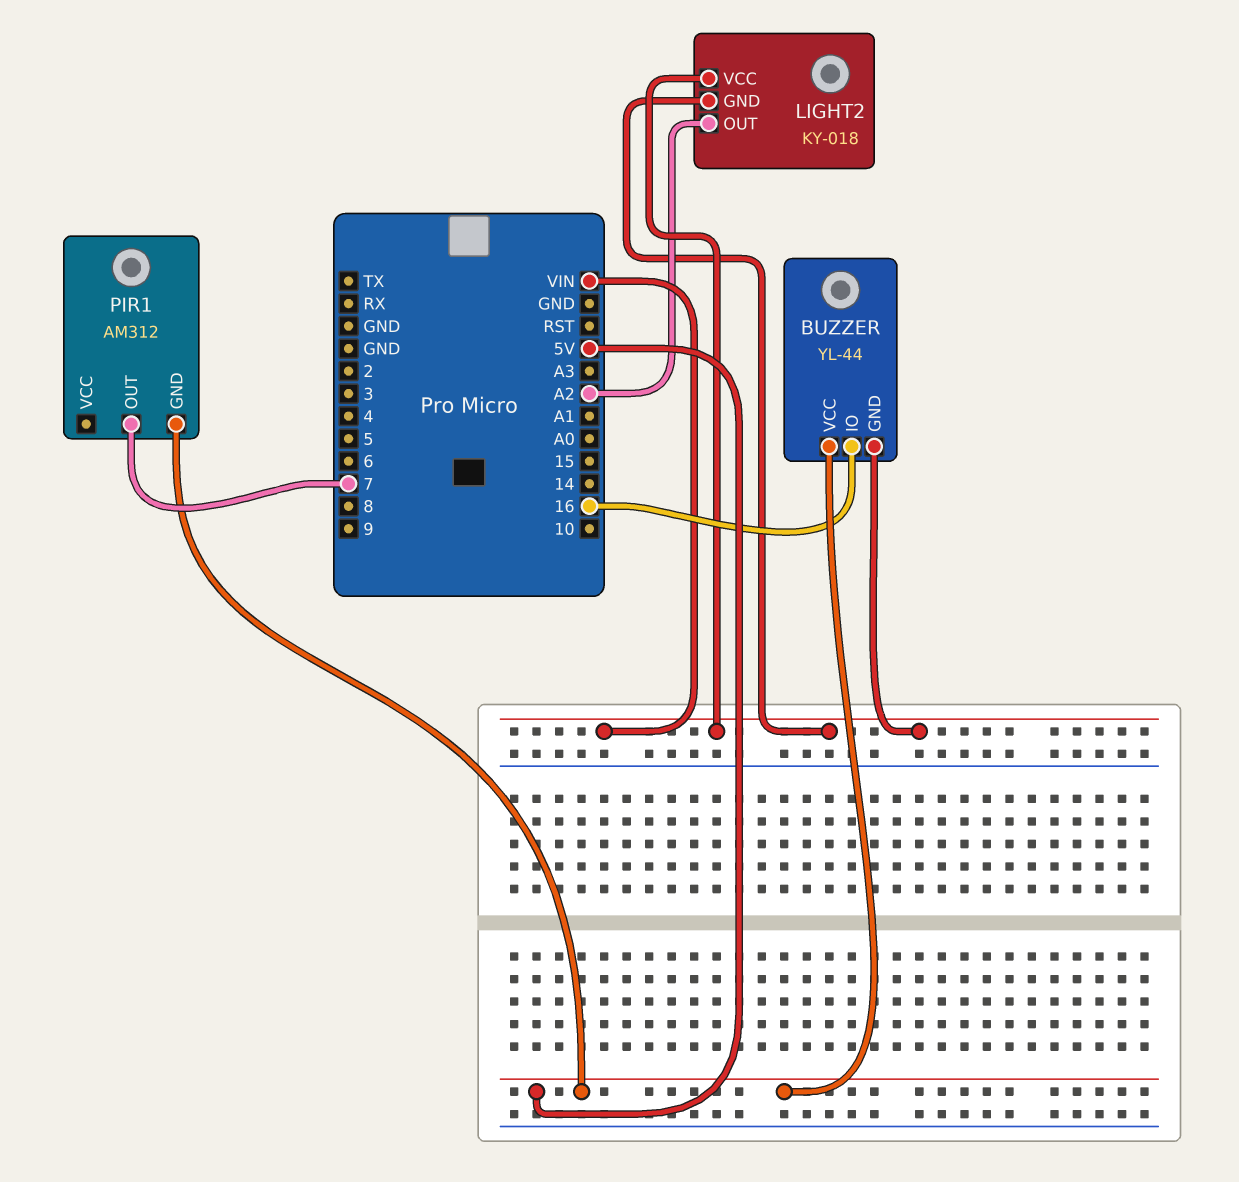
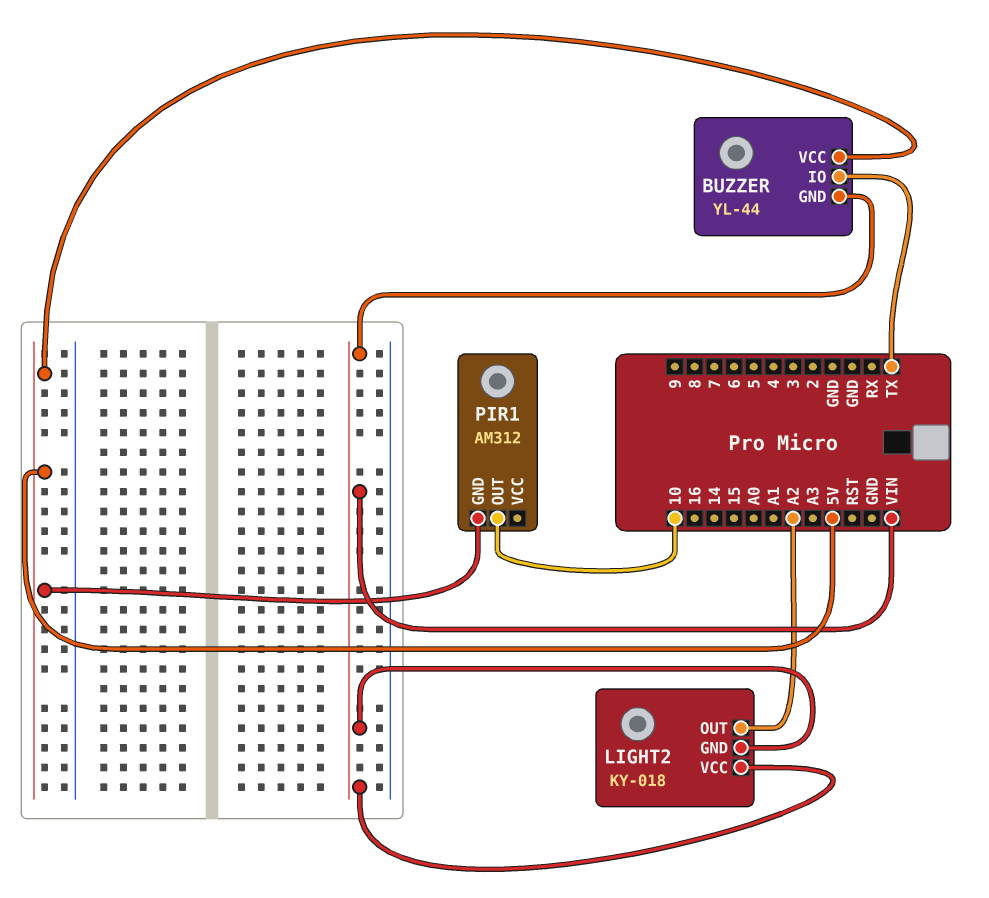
BUZZER pin IO: 16 -> TX
PIR1 pin OUT: 7 -> 10

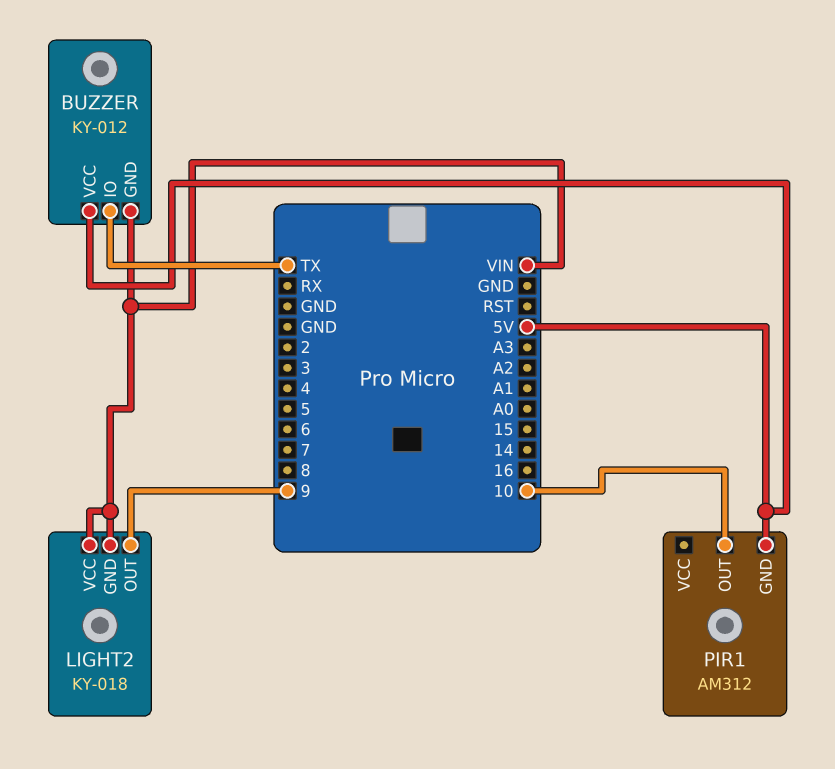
BUZZER: YL-44 -> KY-012
LIGHT2 pin OUT: A2 -> 9

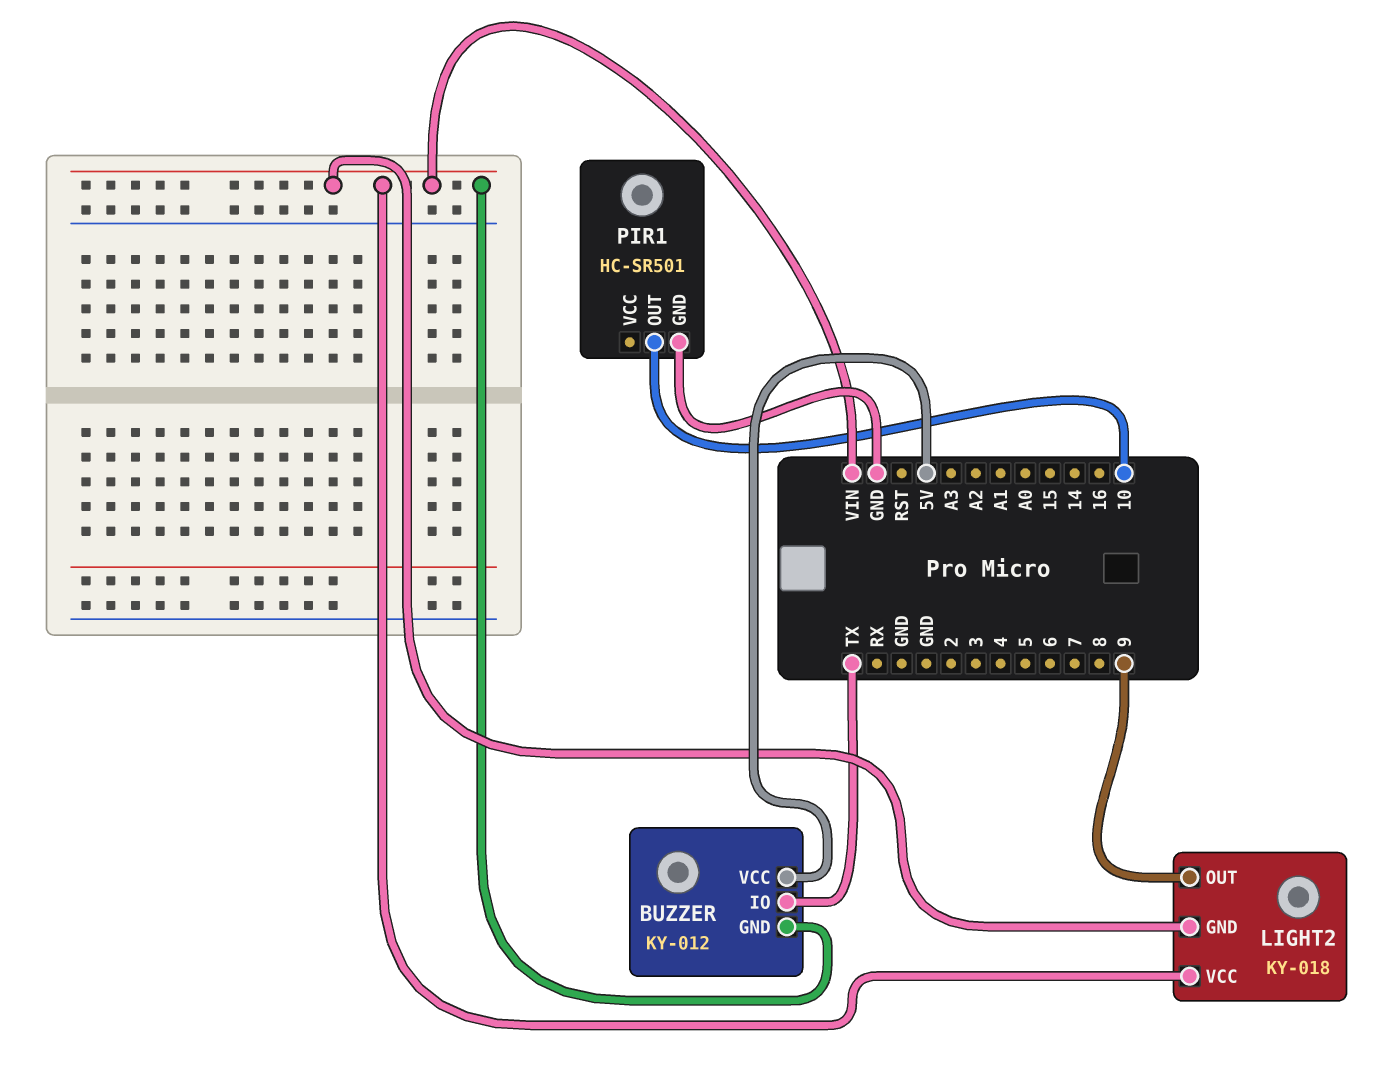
PIR1: AM312 -> HC-SR501
PIR1 pin GND: 5V -> GND

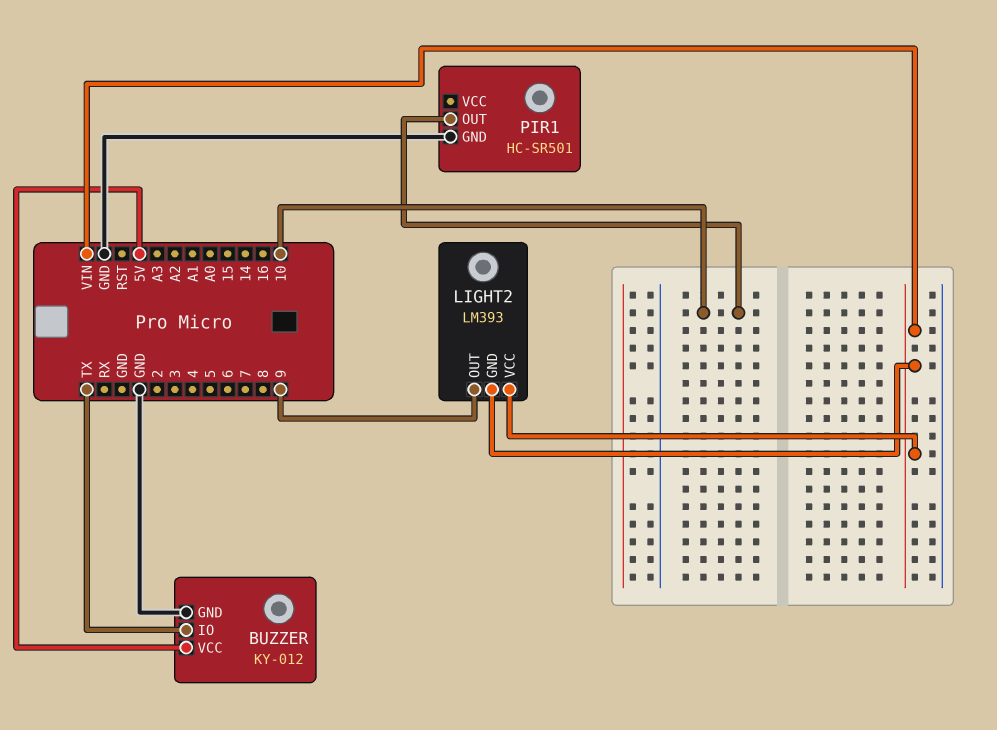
BUZZER pin GND: VIN -> GND
LIGHT2: KY-018 -> LM393

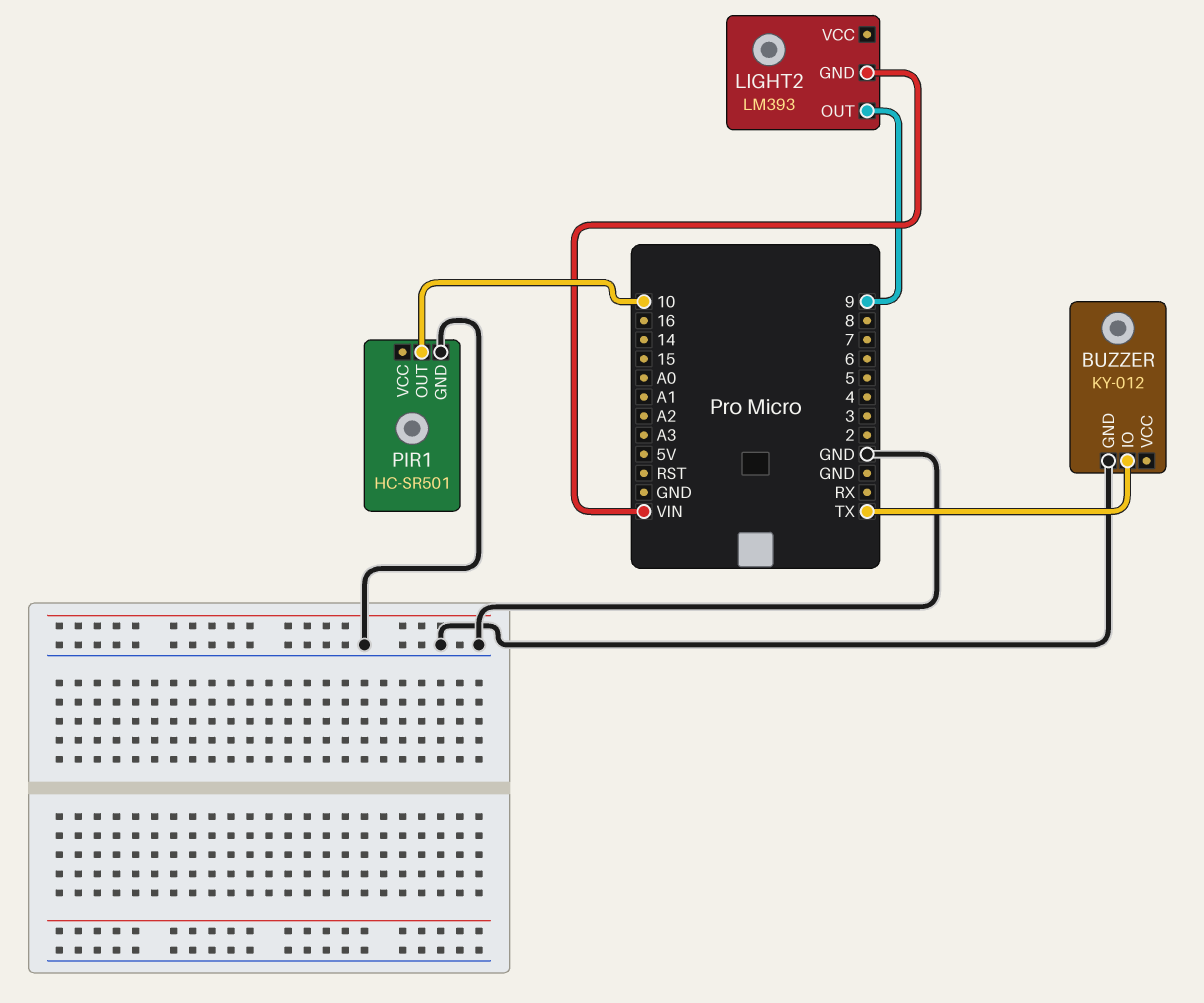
BUZZER pin VCC: 5V -> none
LIGHT2 pin VCC: VIN -> none

